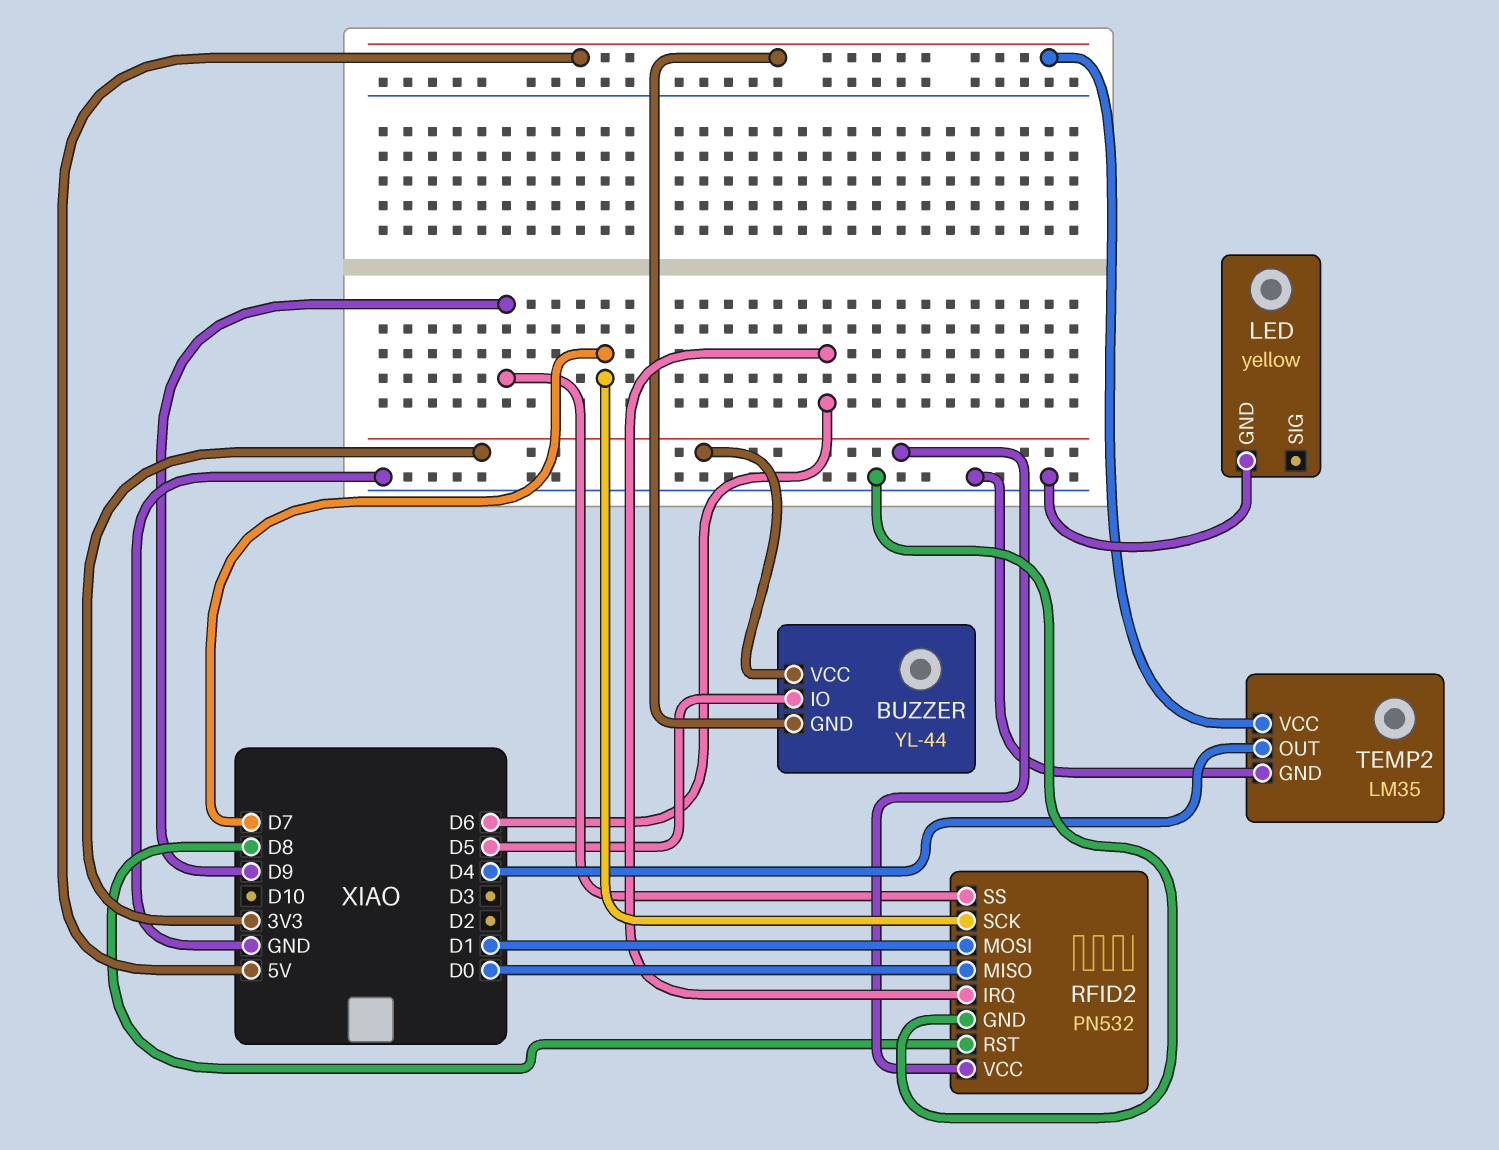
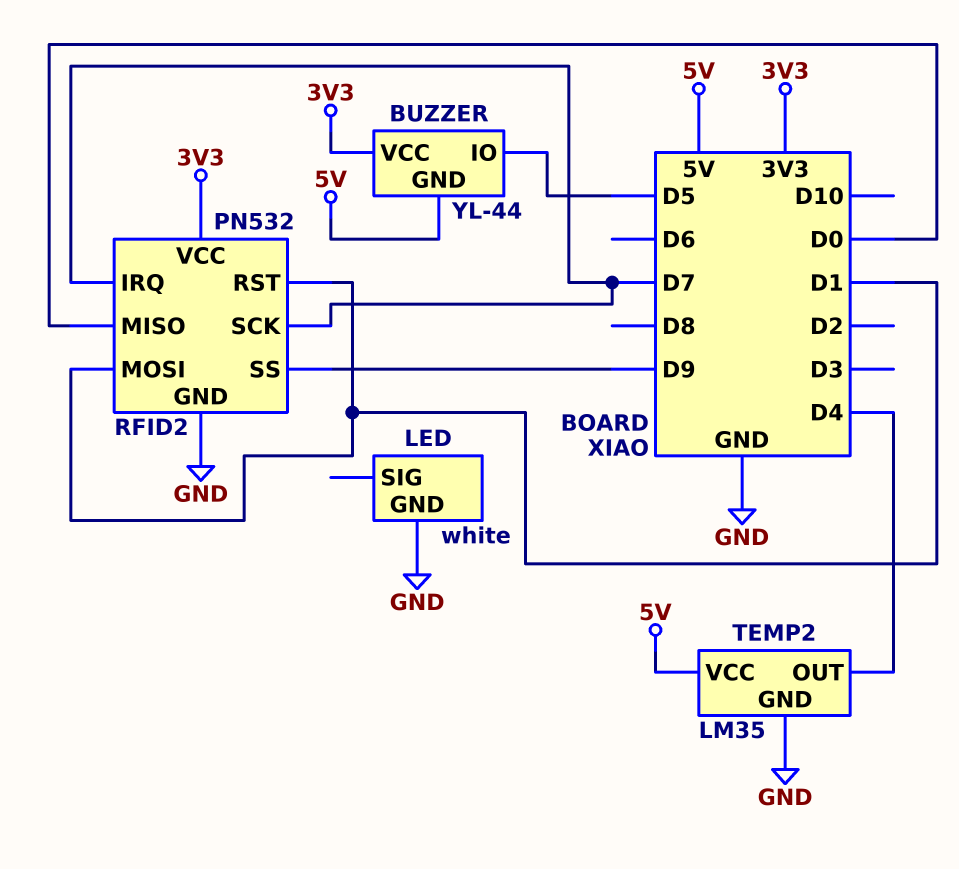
LED: yellow -> white
RFID2 pin IRQ: D6 -> D7
RFID2 pin RST: D8 -> D1

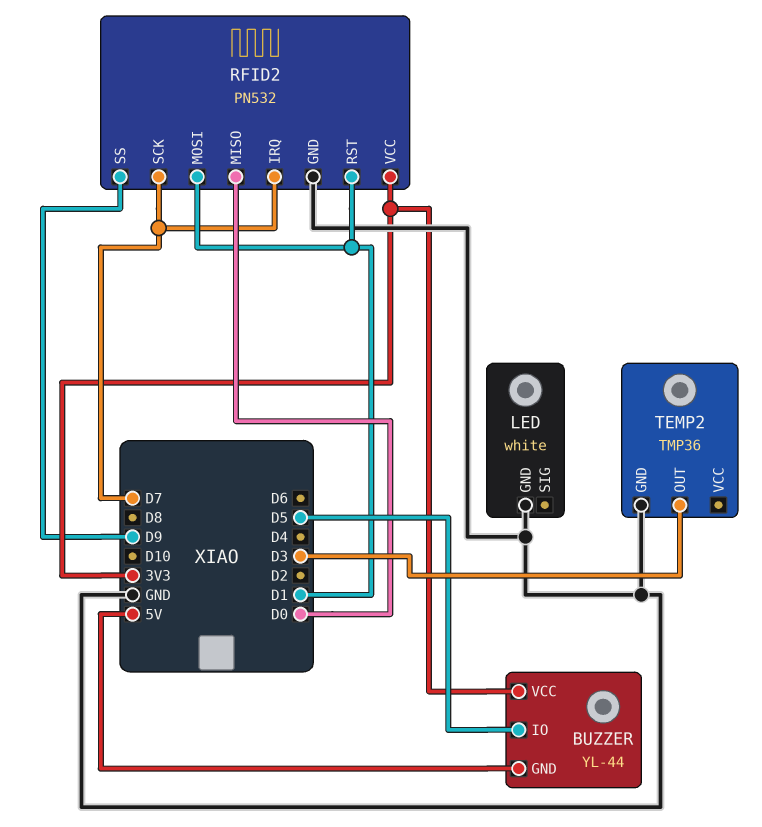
TEMP2: LM35 -> TMP36
TEMP2 pin OUT: D4 -> D3
TEMP2 pin VCC: 5V -> none

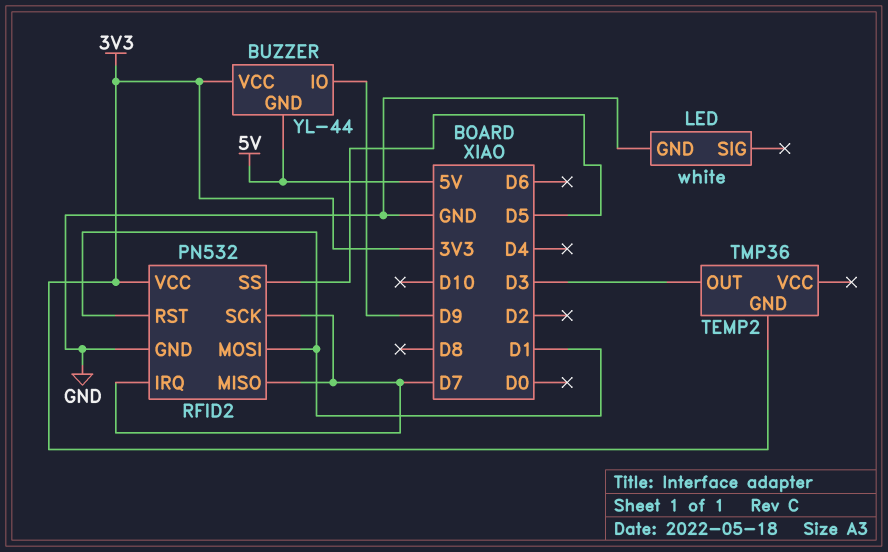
BUZZER pin IO: D5 -> D9
RFID2 pin MISO: D0 -> D7
RFID2 pin SS: D9 -> D5
TEMP2 pin GND: GND -> 3V3

